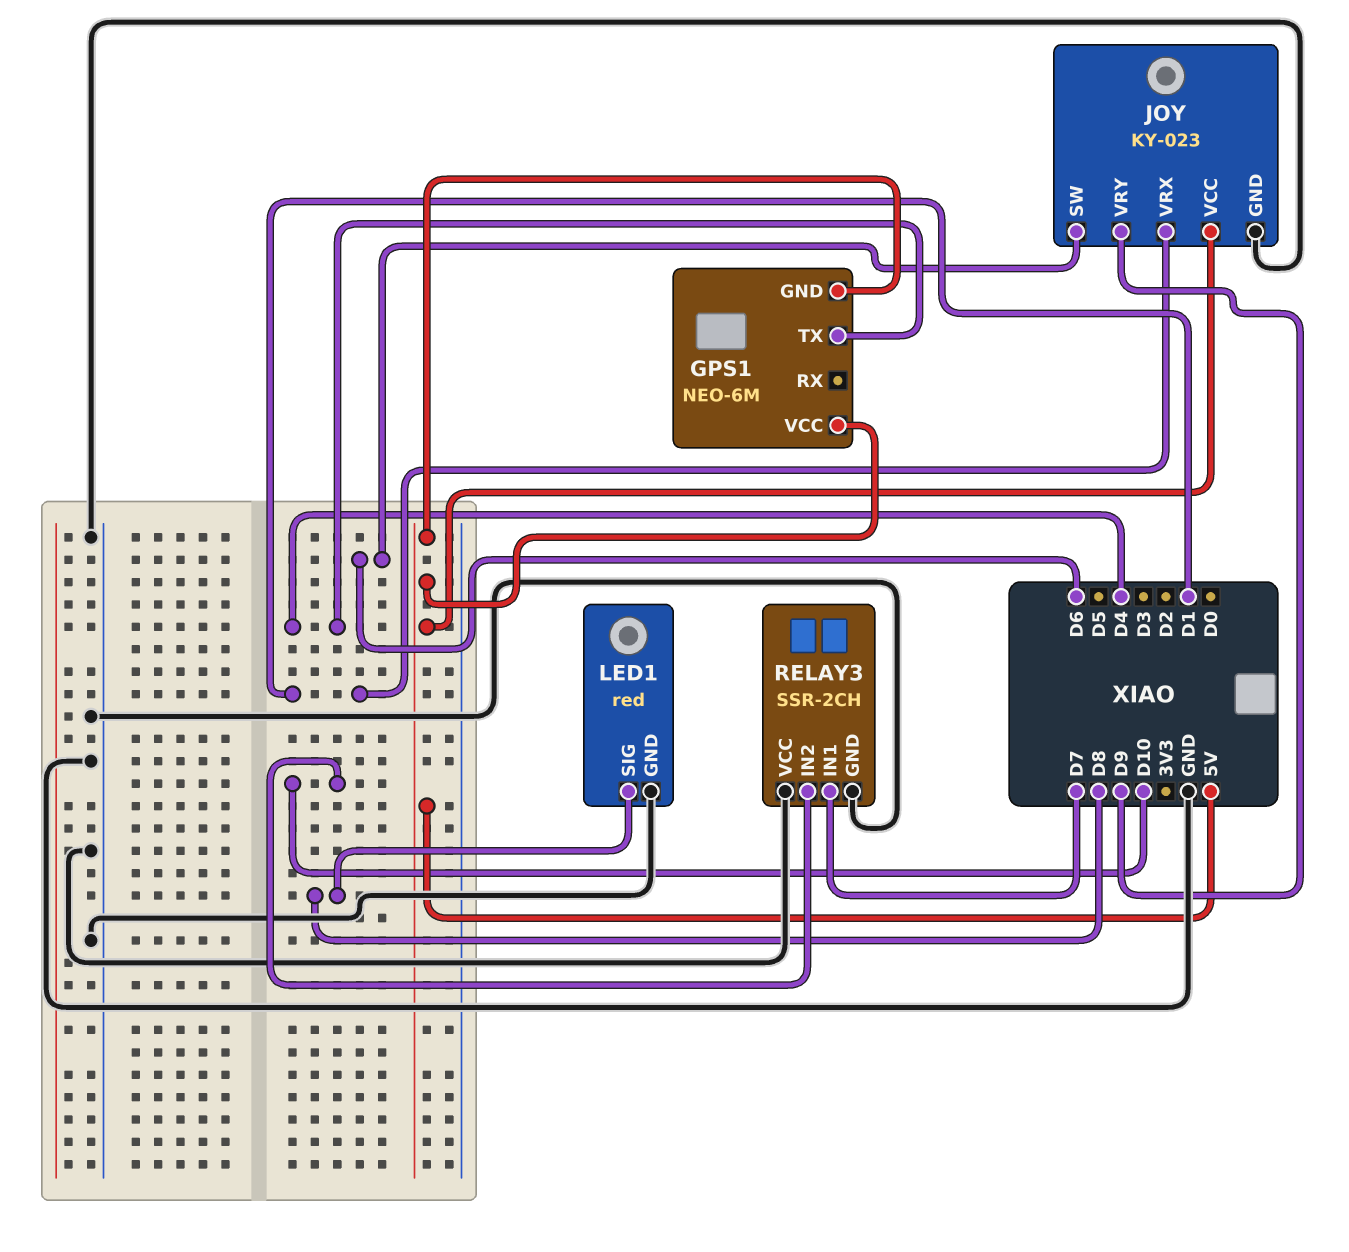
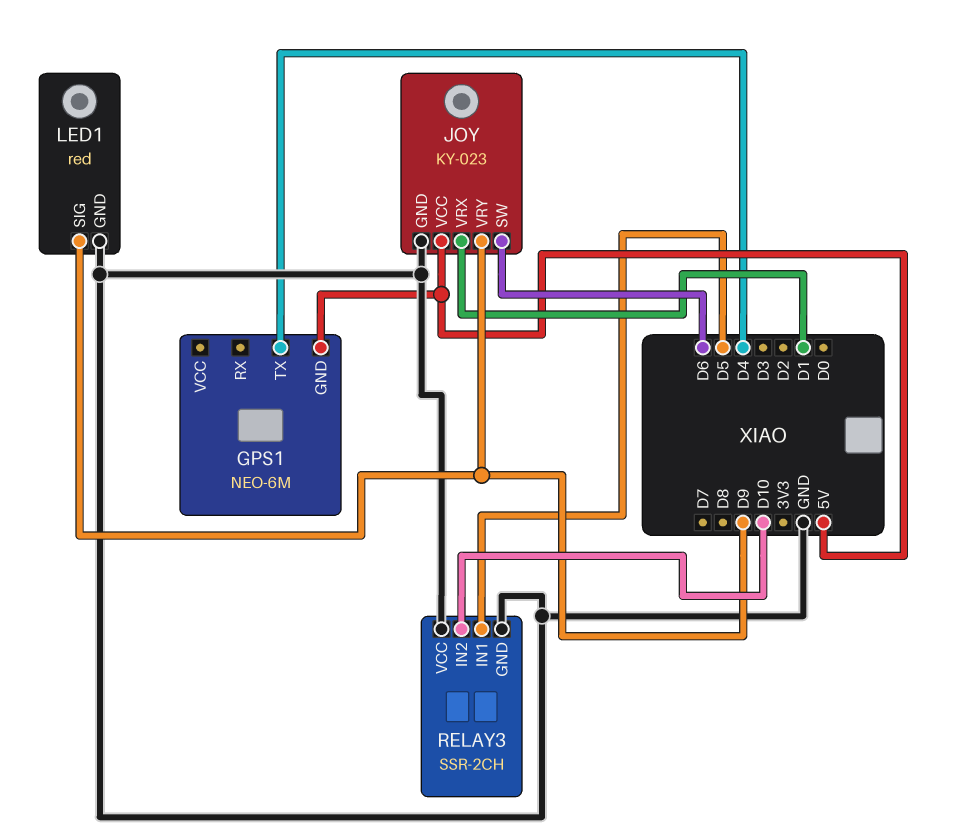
GPS1 pin VCC: 5V -> none
LED1 pin SIG: D8 -> D9
RELAY3 pin IN1: D7 -> D5

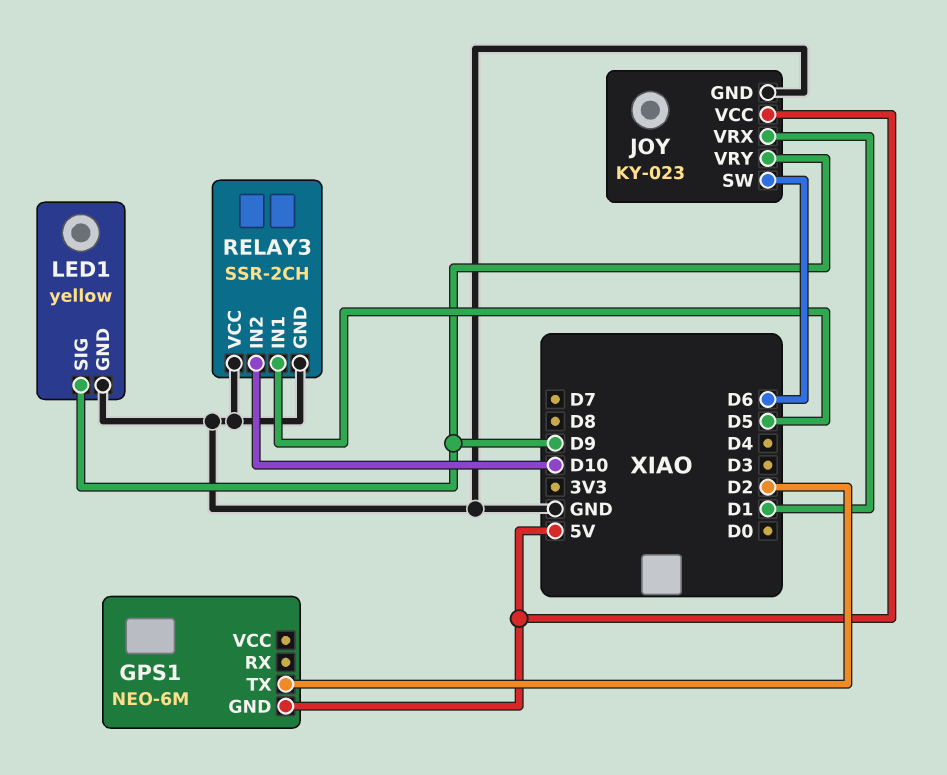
GPS1 pin TX: D4 -> D2
LED1: red -> yellow

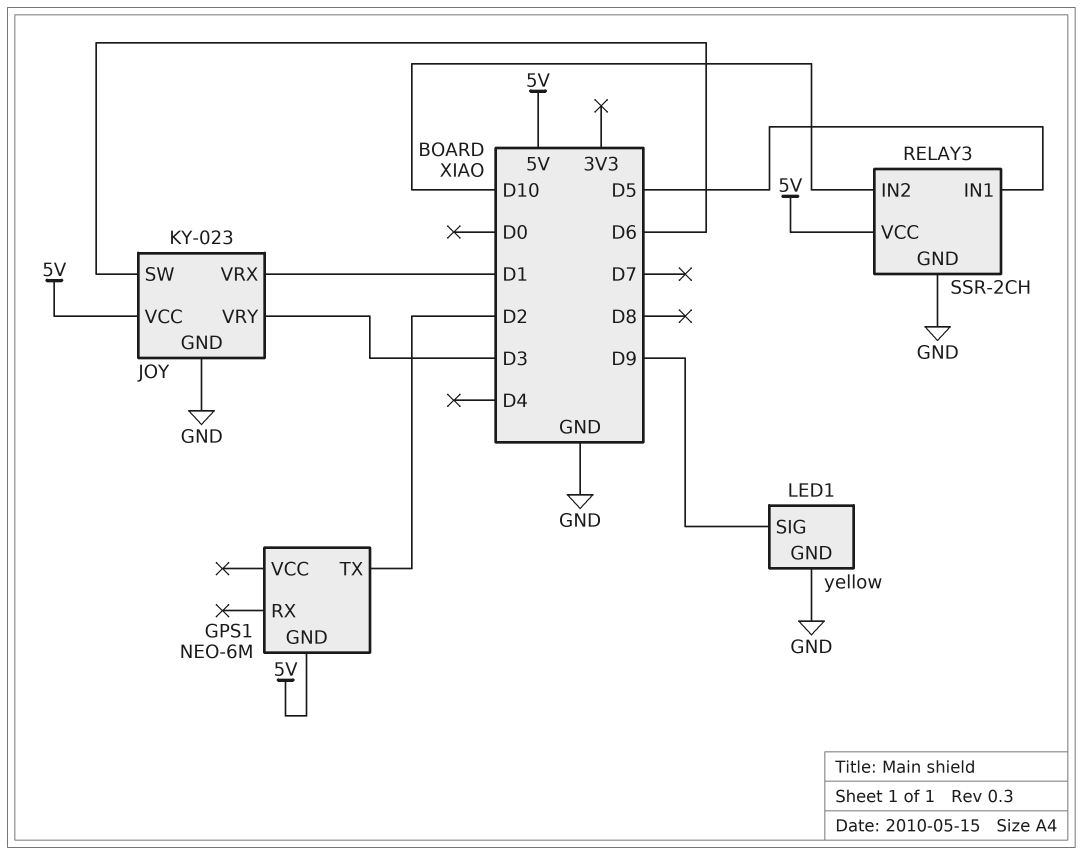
JOY pin VRY: D9 -> D3
RELAY3 pin VCC: GND -> 5V

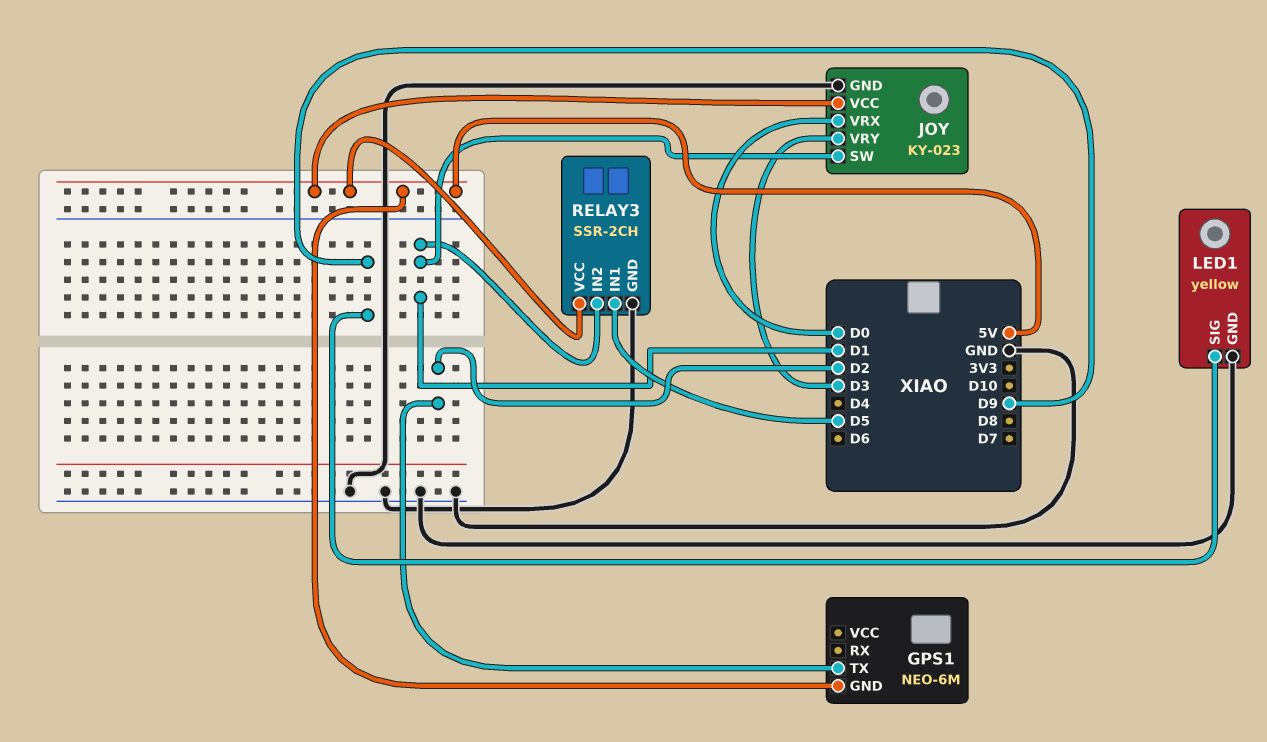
JOY pin SW: D6 -> D1
JOY pin VRX: D1 -> D0
RELAY3 pin IN2: D10 -> D1

